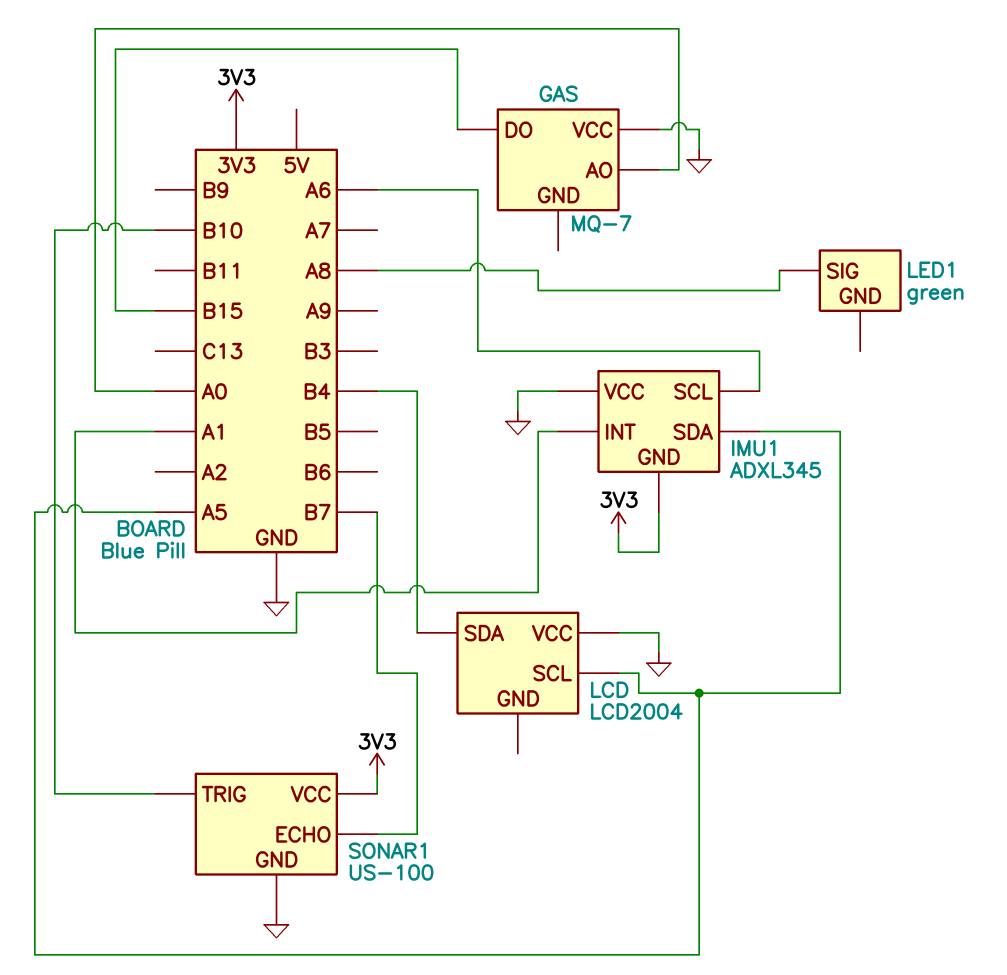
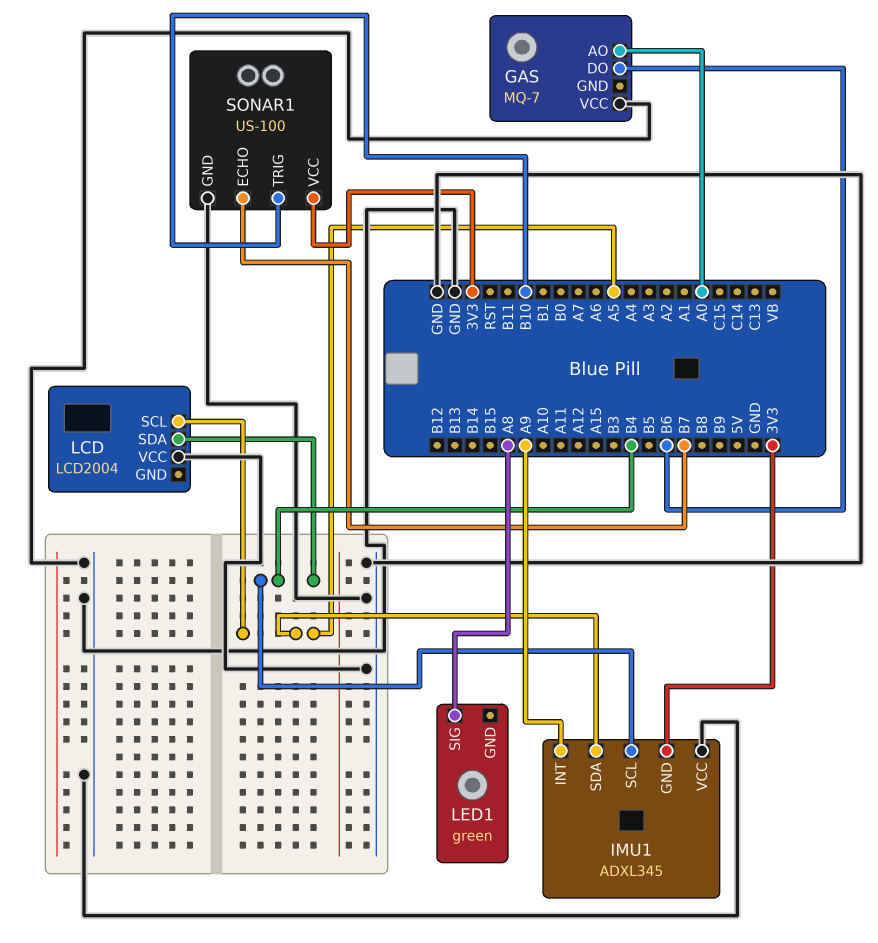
GAS pin DO: B15 -> B6
IMU1 pin INT: A1 -> A9
IMU1 pin SCL: A6 -> B4

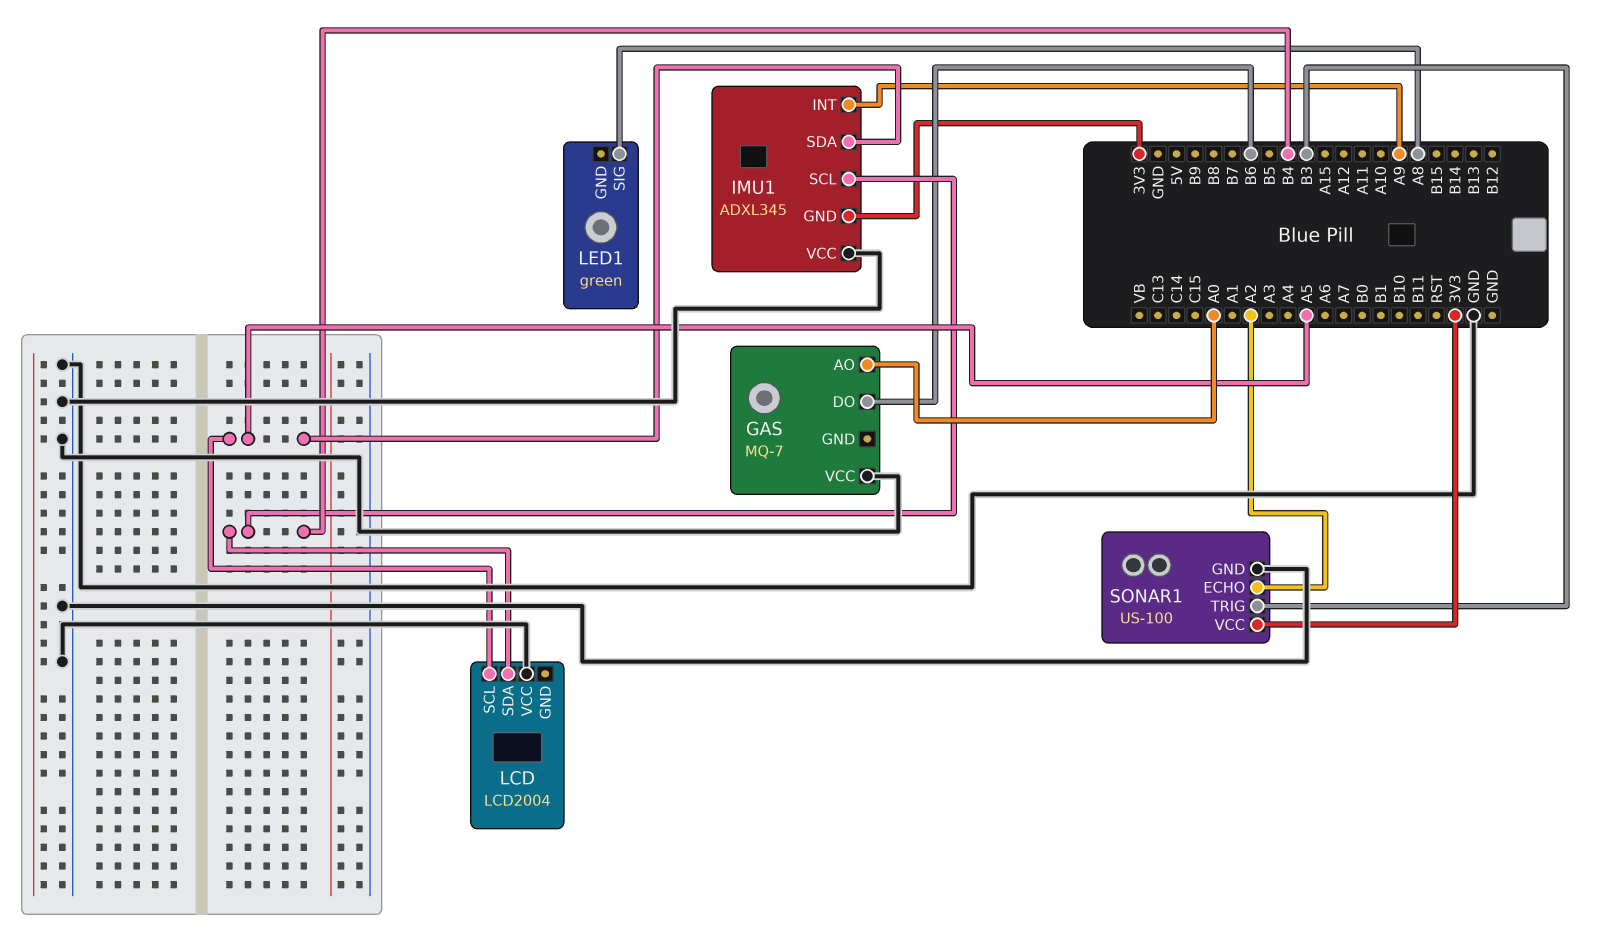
SONAR1 pin ECHO: B7 -> A2
SONAR1 pin TRIG: B10 -> B3

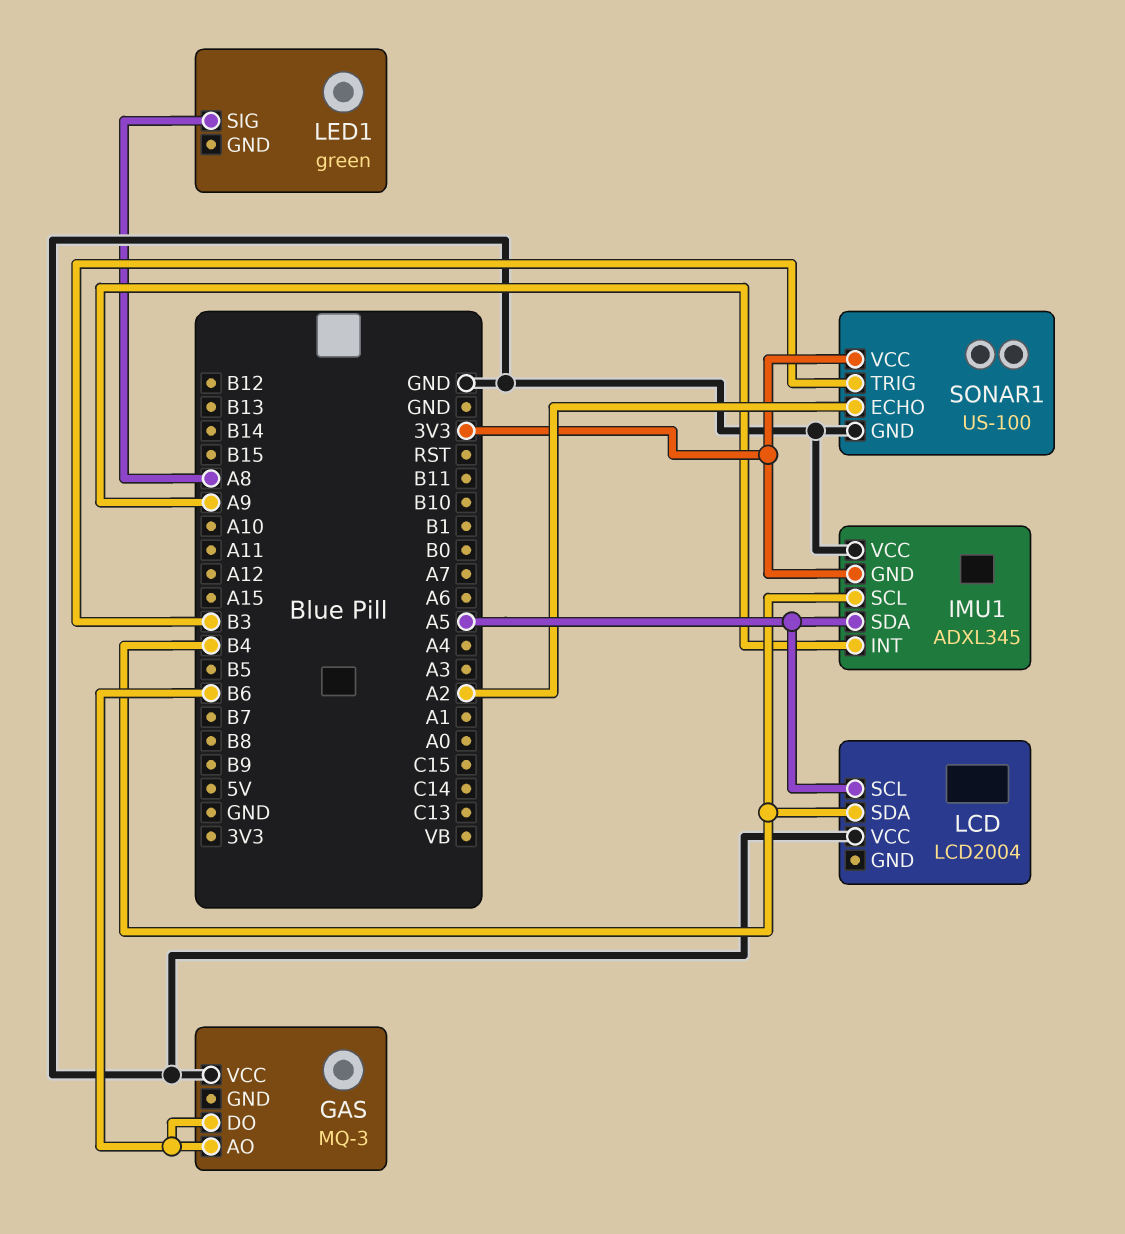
GAS: MQ-7 -> MQ-3
GAS pin AO: A0 -> B6

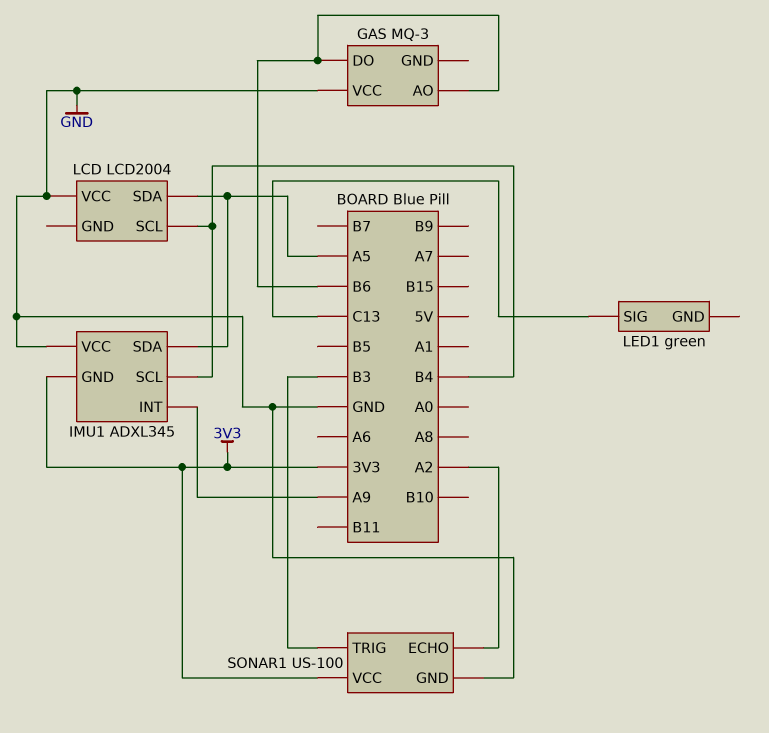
LCD pin SCL: A5 -> B4
LCD pin SDA: B4 -> A5
LED1 pin SIG: A8 -> C13

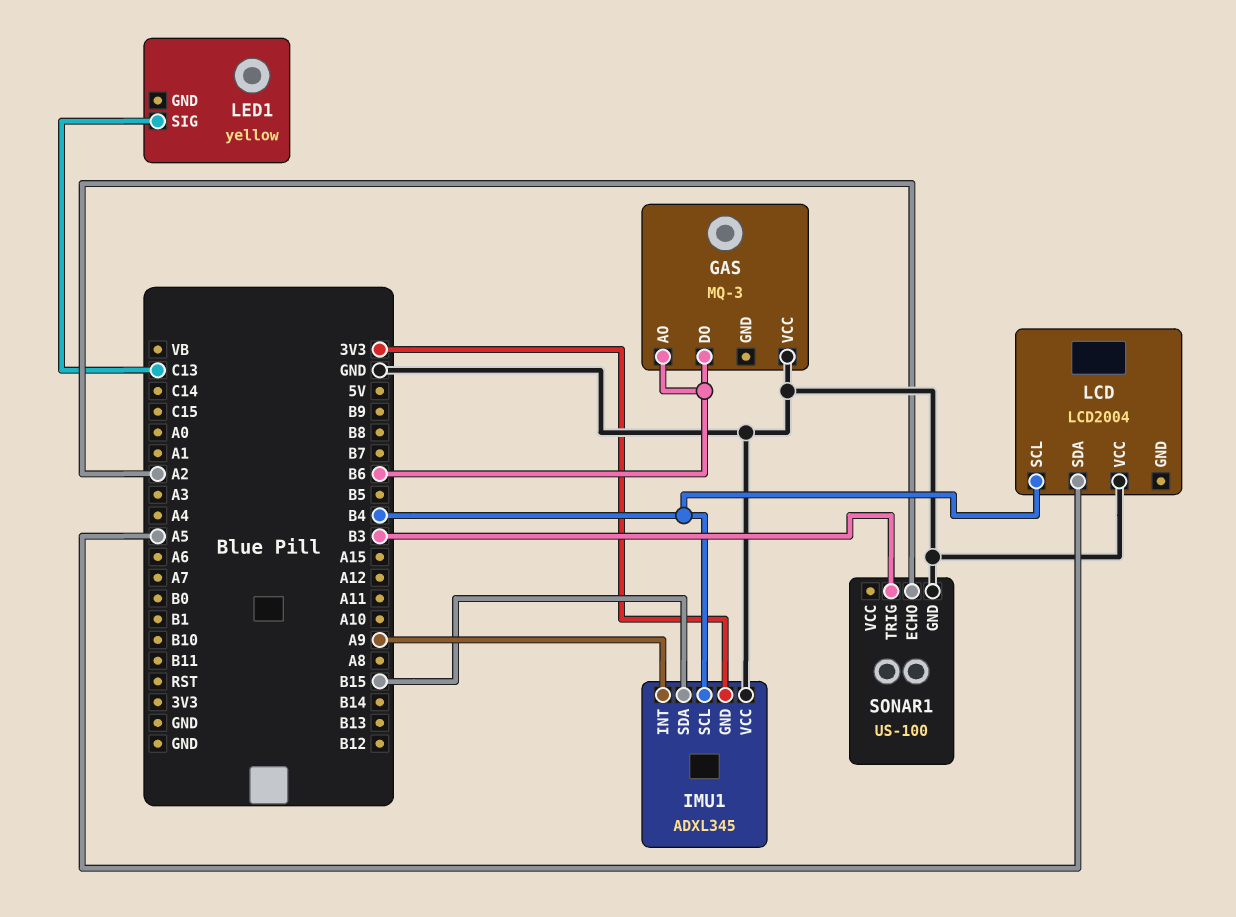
IMU1 pin SDA: A5 -> B15
LED1: green -> yellow
SONAR1 pin VCC: 3V3 -> none

